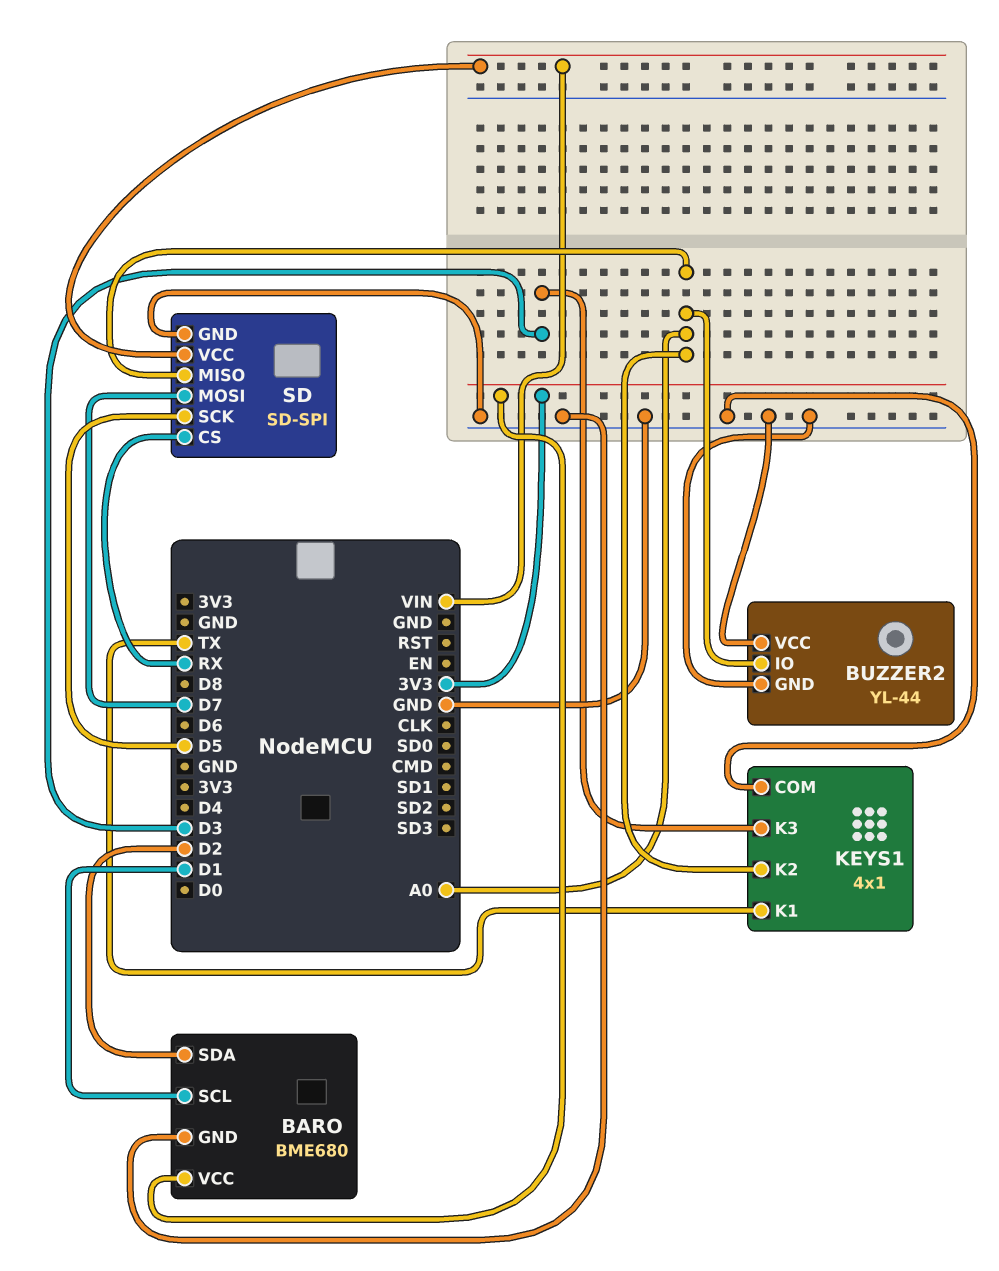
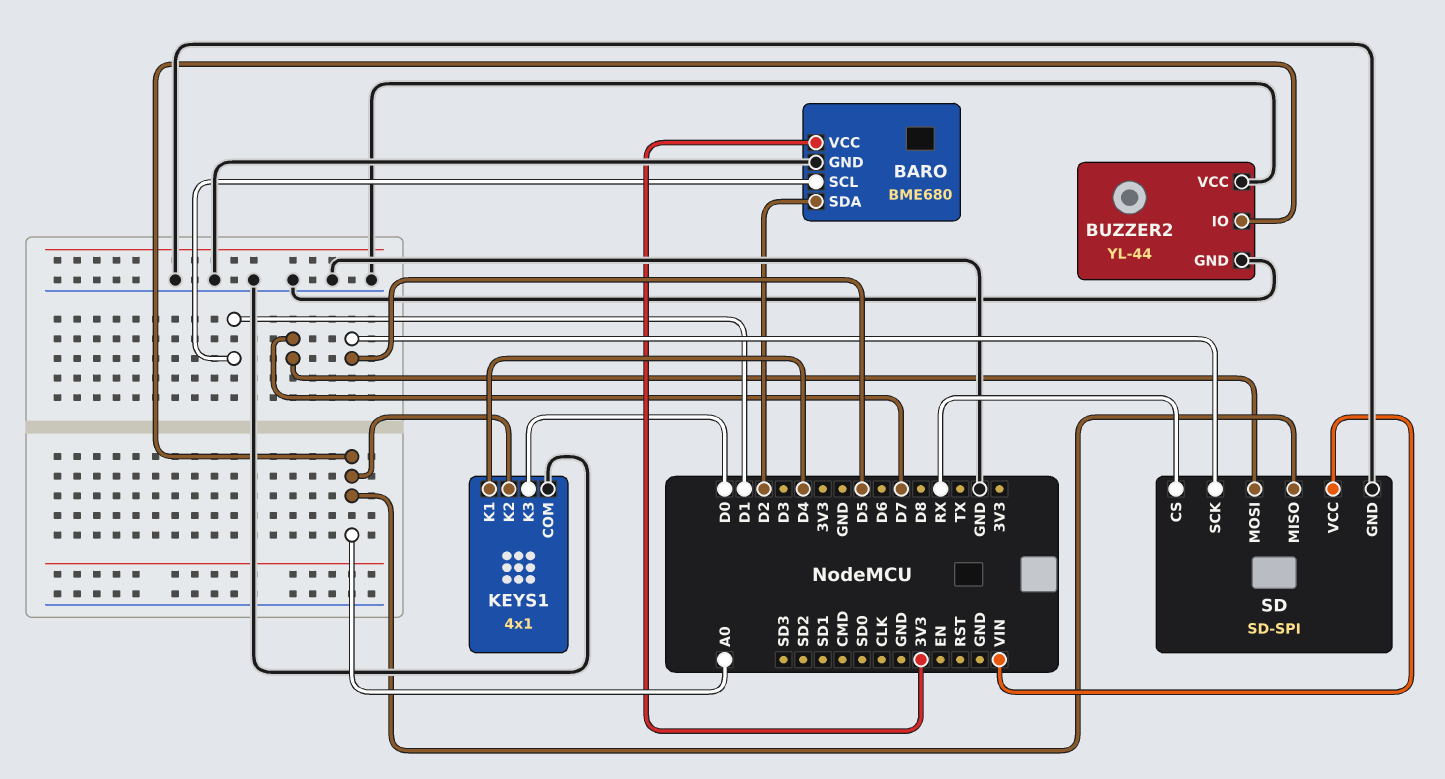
KEYS1 pin K1: TX -> D4
KEYS1 pin K3: D3 -> D0

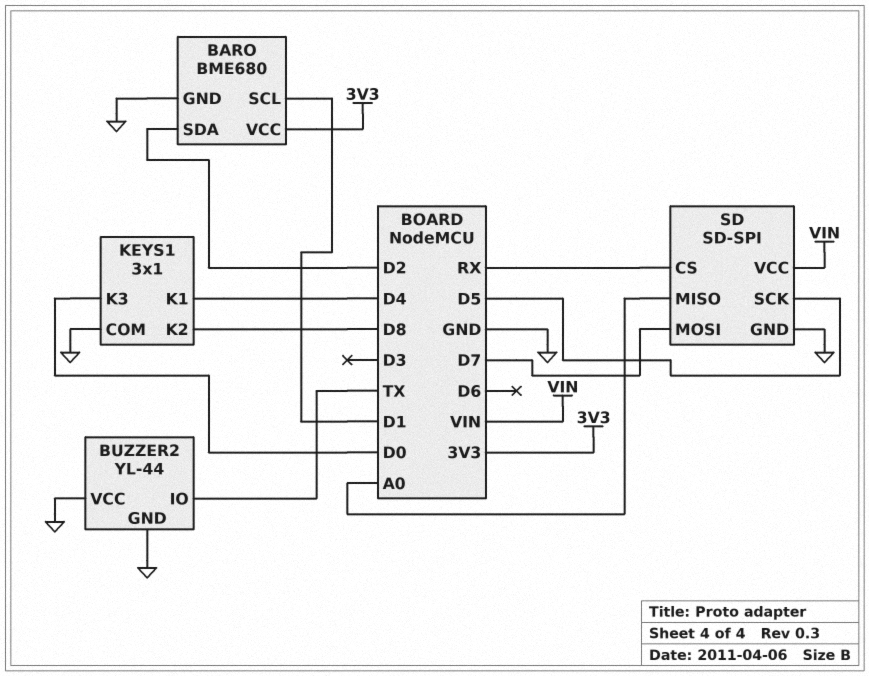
BUZZER2 pin IO: A0 -> TX
KEYS1: 4x1 -> 3x1
KEYS1 pin K2: A0 -> D8

